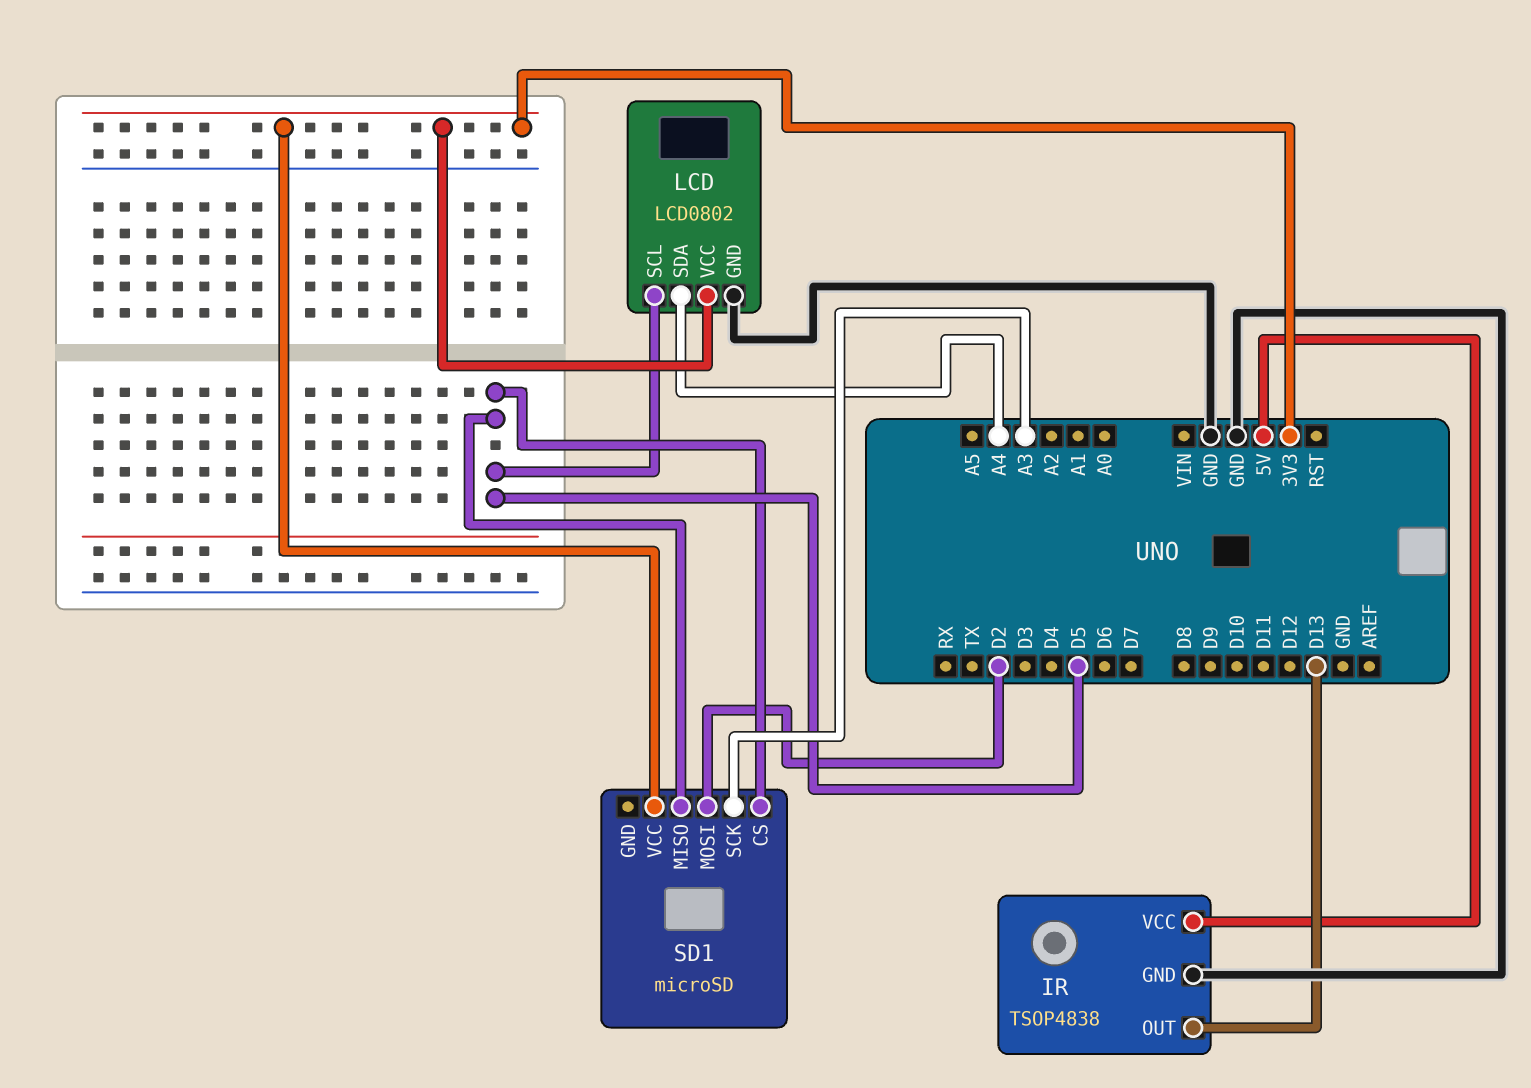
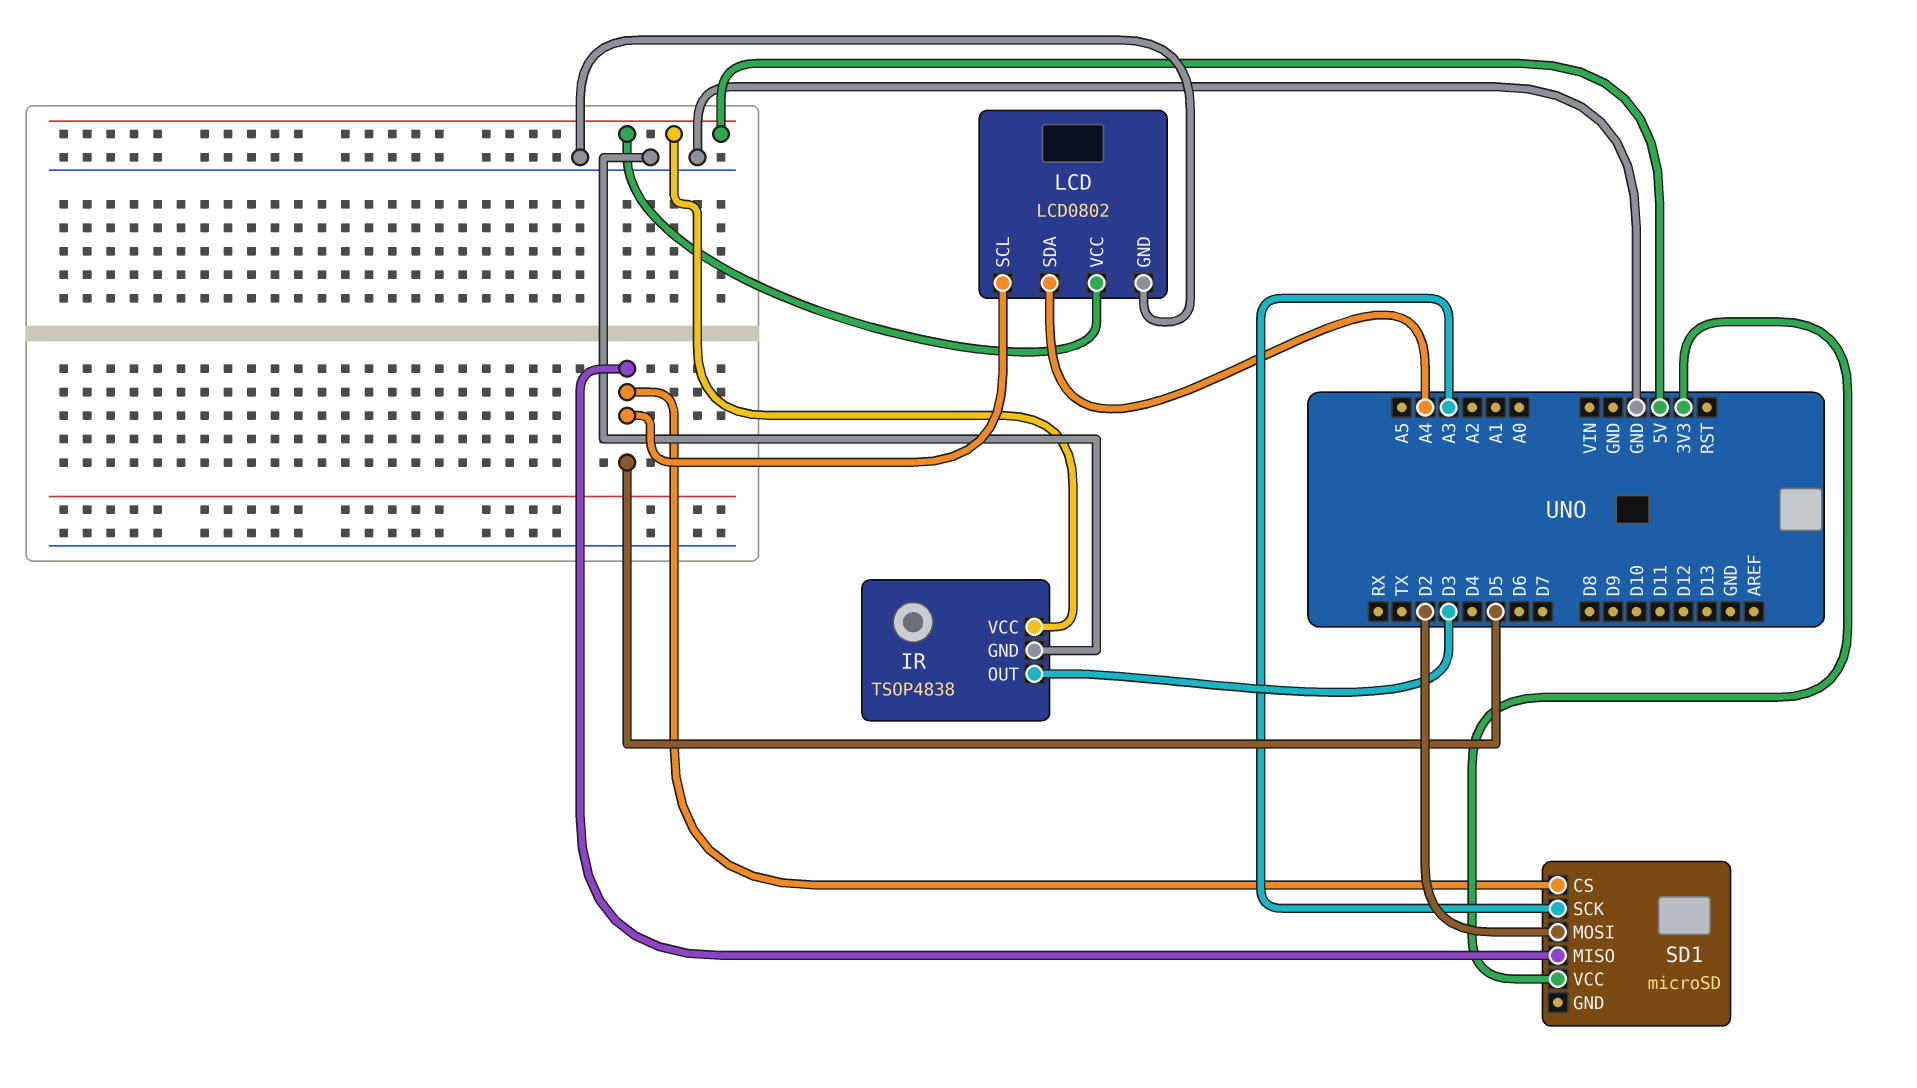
IR pin OUT: D13 -> D3
LCD pin VCC: 3V3 -> 5V

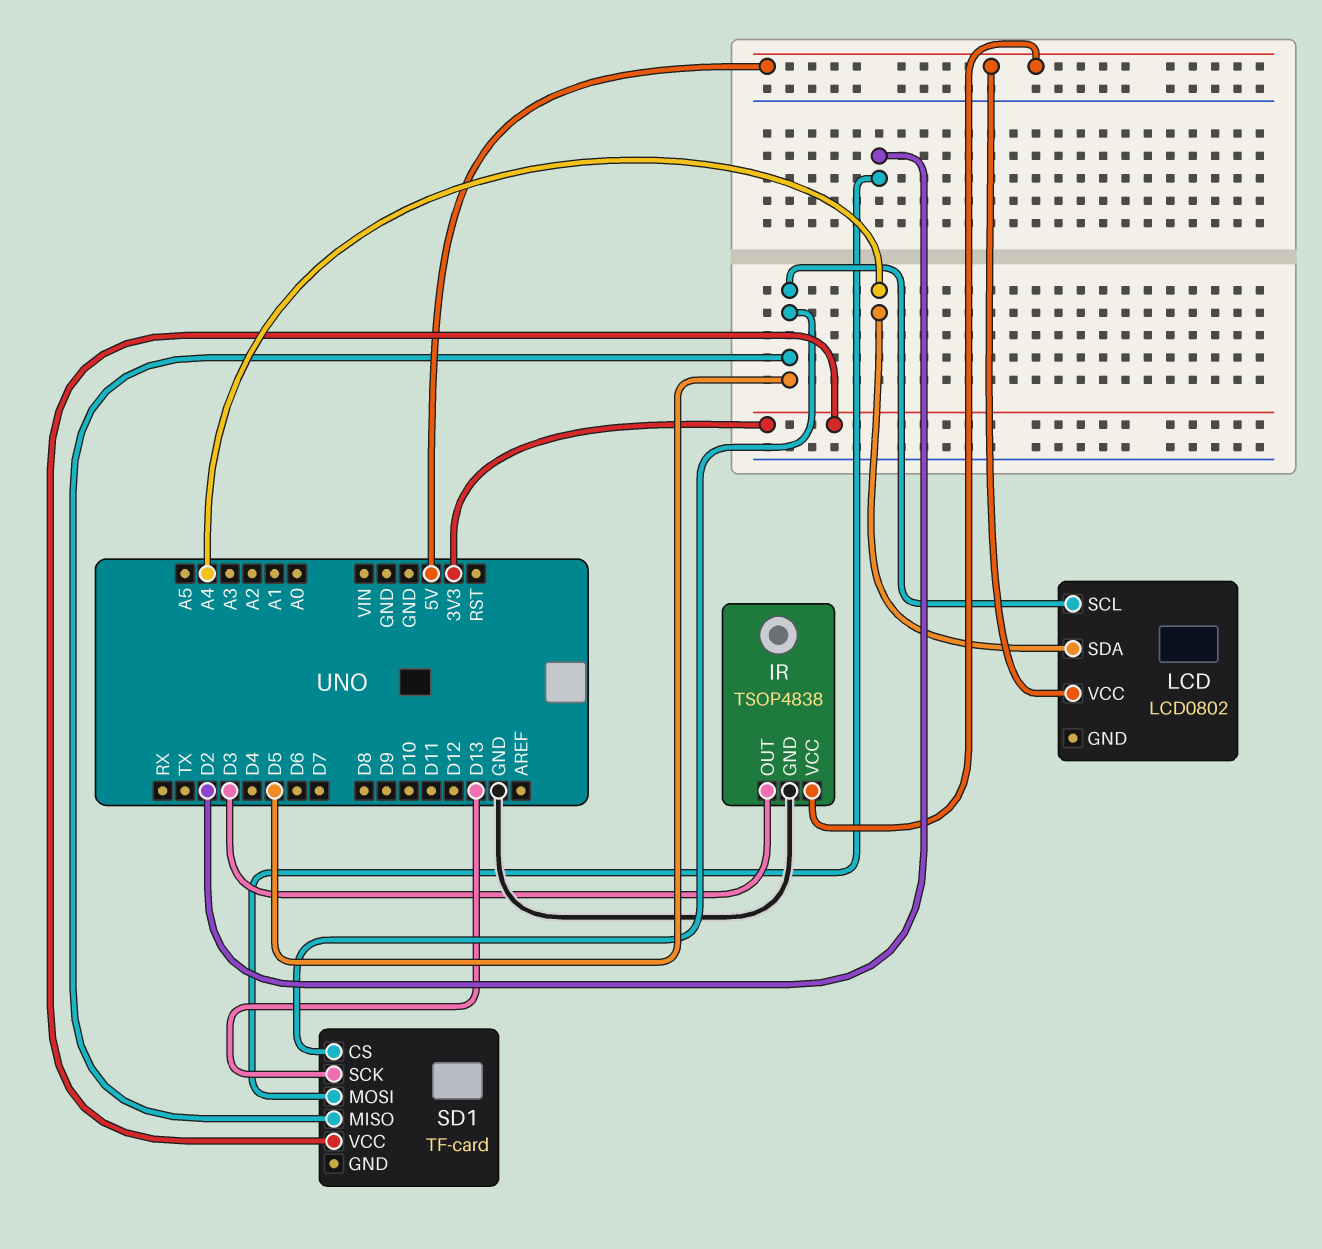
LCD pin GND: GND -> none
SD1: microSD -> TF-card
SD1 pin SCK: A3 -> D13

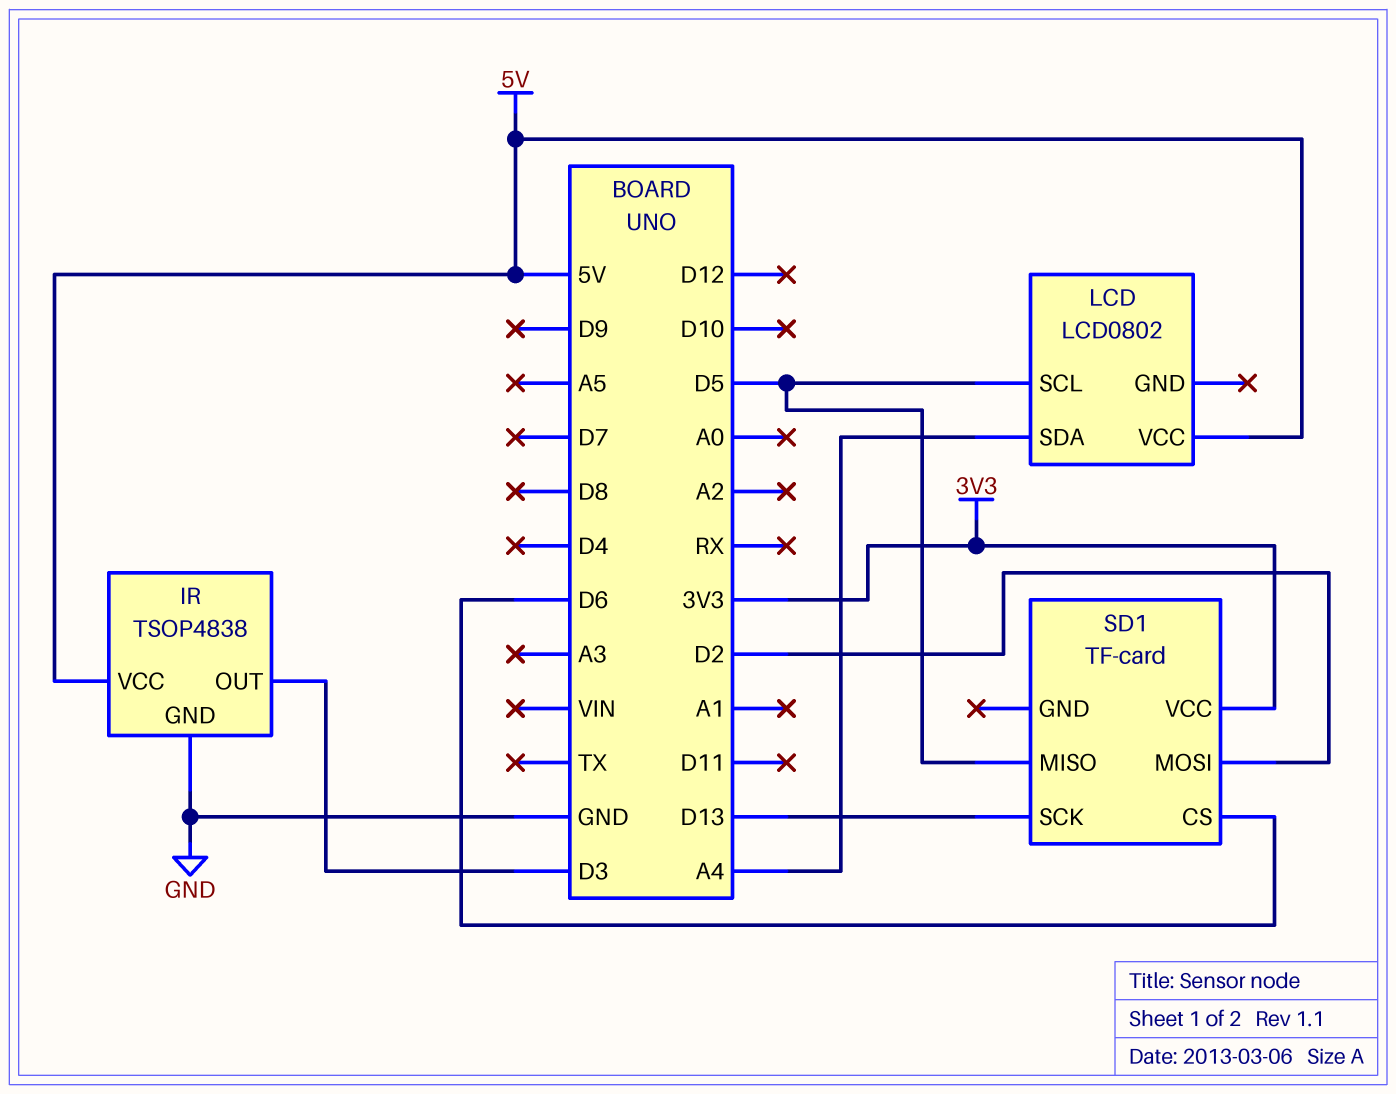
SD1 pin CS: D5 -> D6

